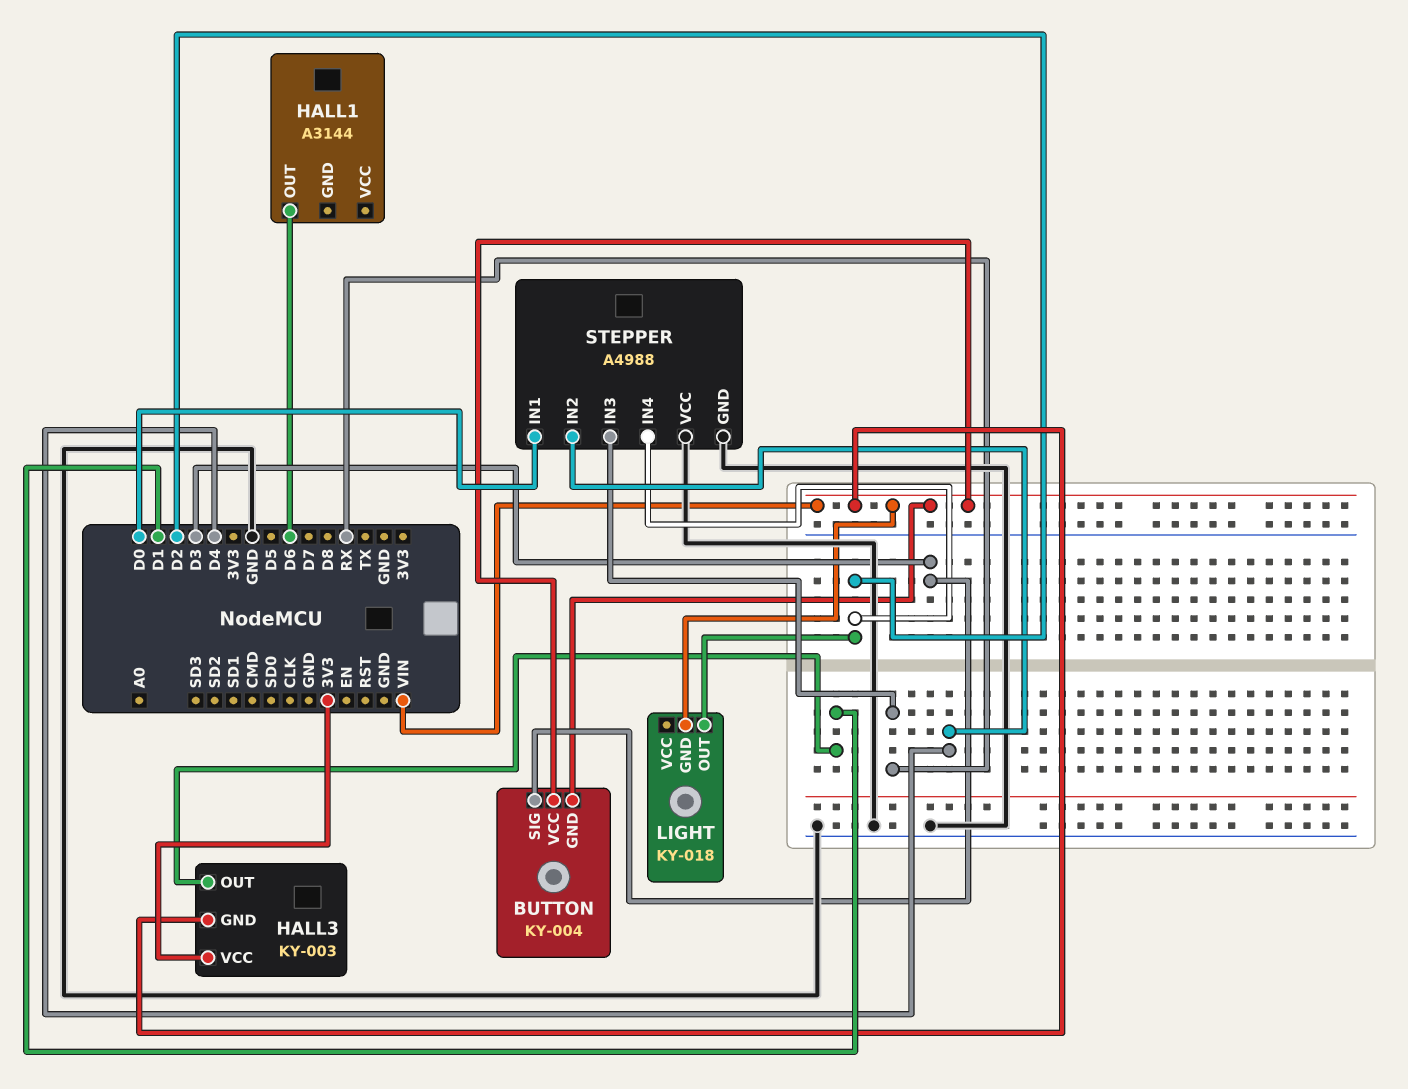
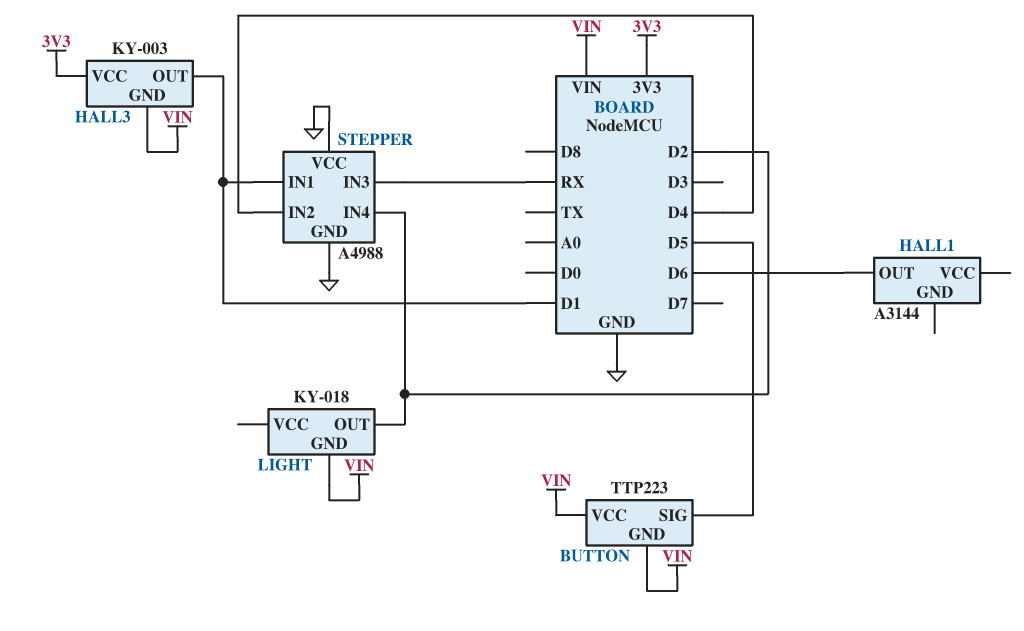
BUTTON: KY-004 -> TTP223
BUTTON pin SIG: D3 -> D5
STEPPER pin IN1: D0 -> D1

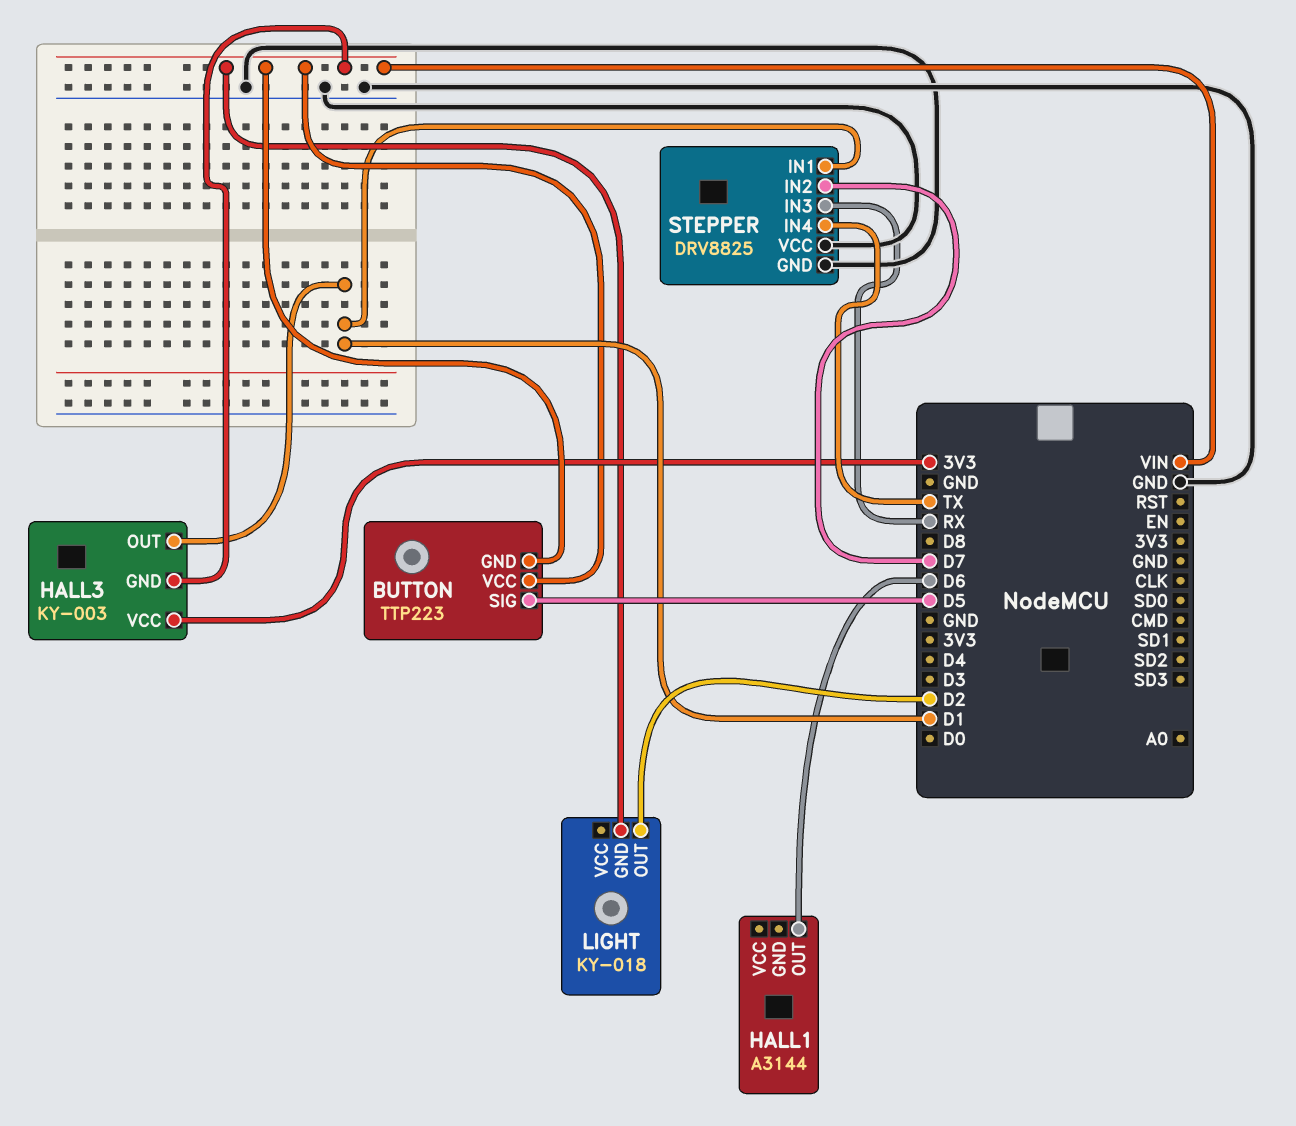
STEPPER: A4988 -> DRV8825
STEPPER pin IN2: D4 -> D7
STEPPER pin IN4: D2 -> TX

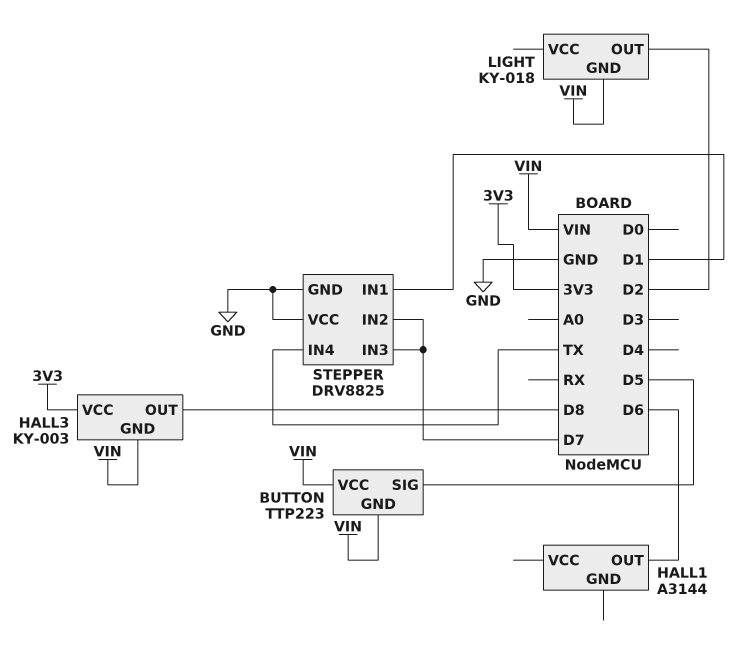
HALL3 pin OUT: D1 -> D8
STEPPER pin IN3: RX -> D7

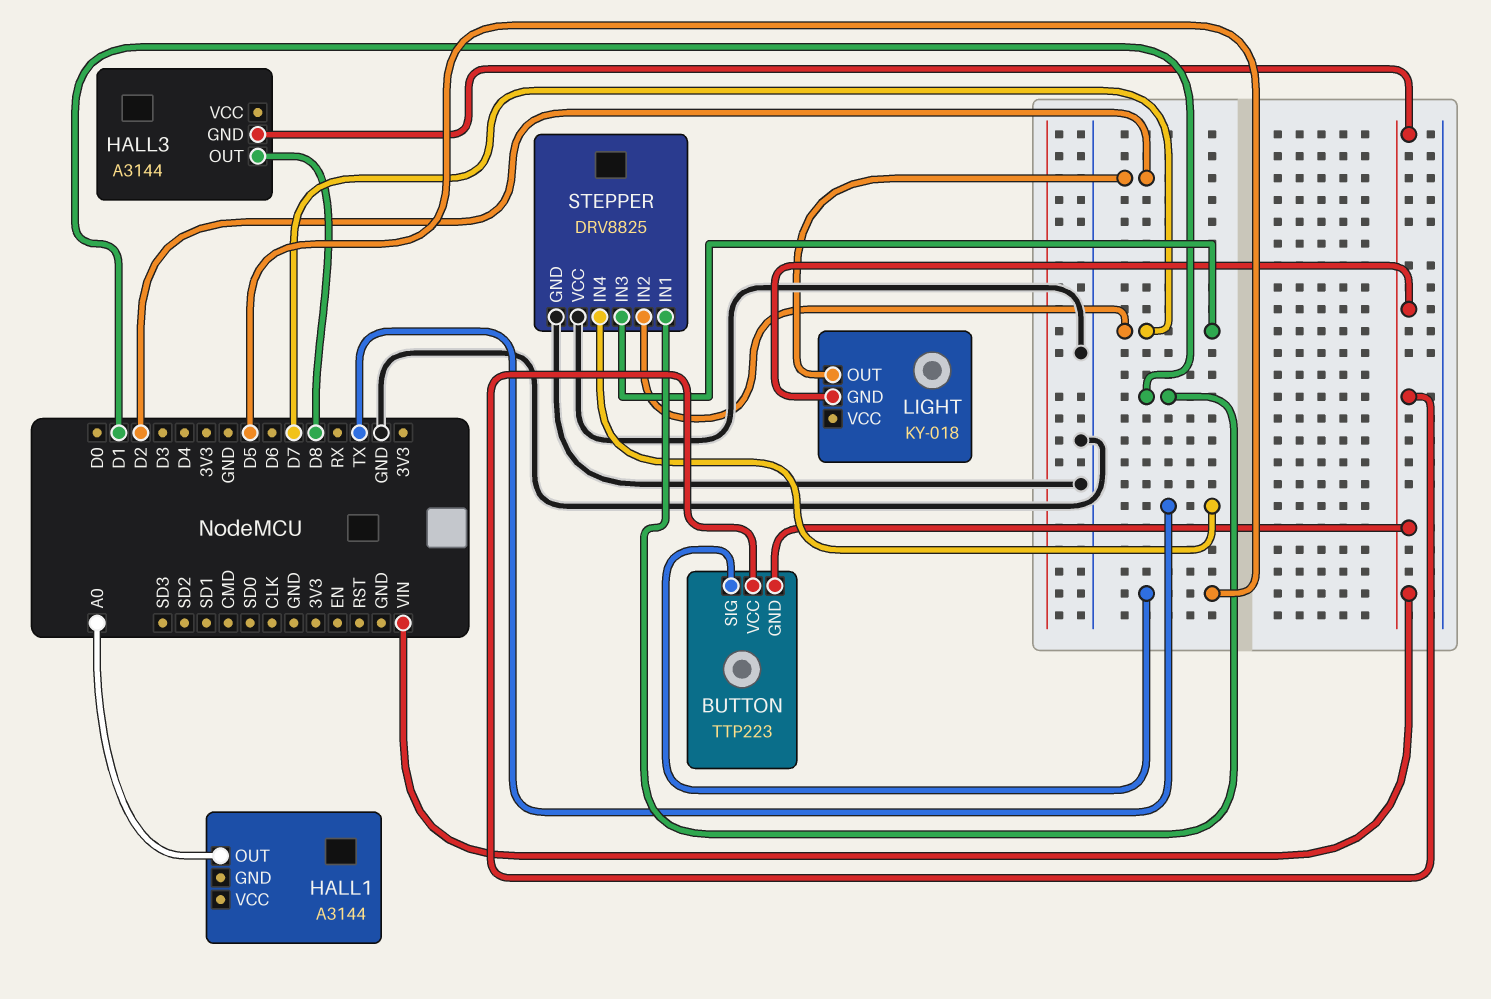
HALL1 pin OUT: D6 -> A0
HALL3: KY-003 -> A3144
HALL3 pin VCC: 3V3 -> none

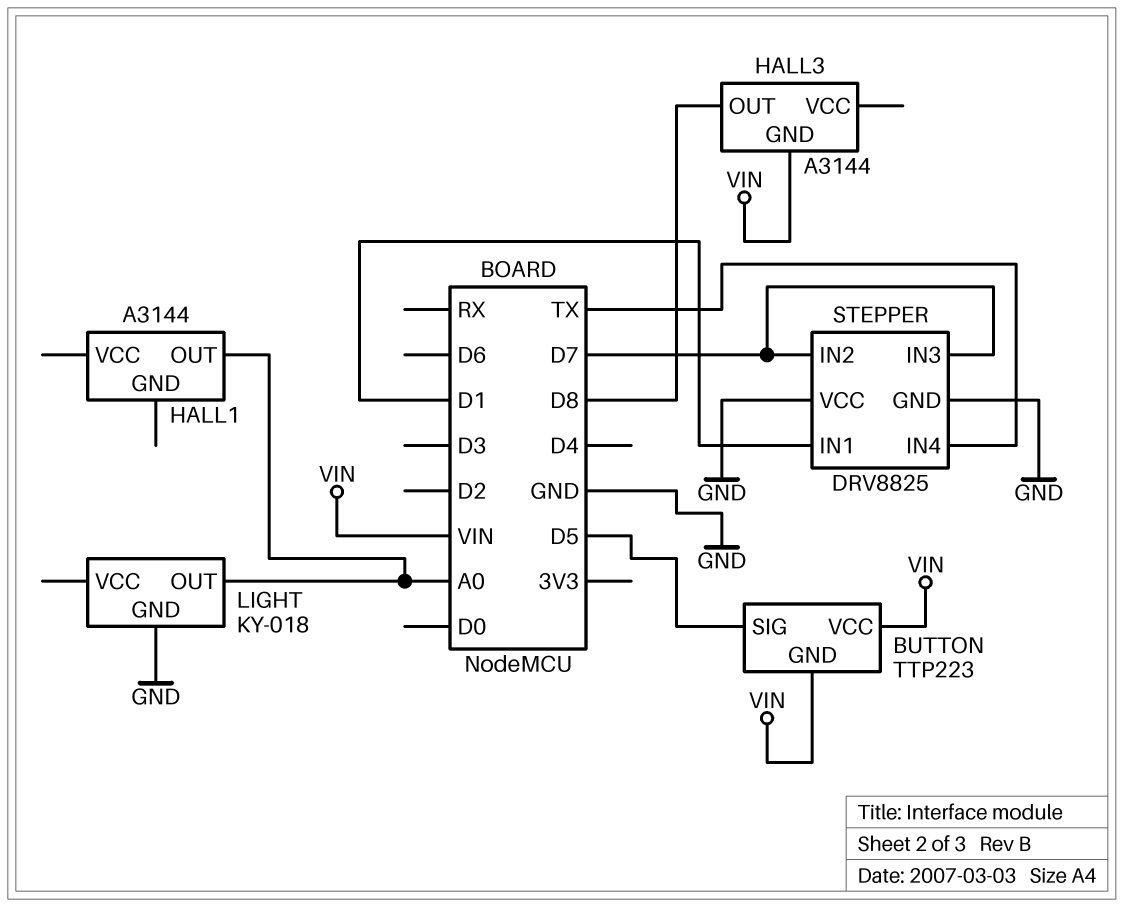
LIGHT pin GND: VIN -> GND
LIGHT pin OUT: D2 -> A0

